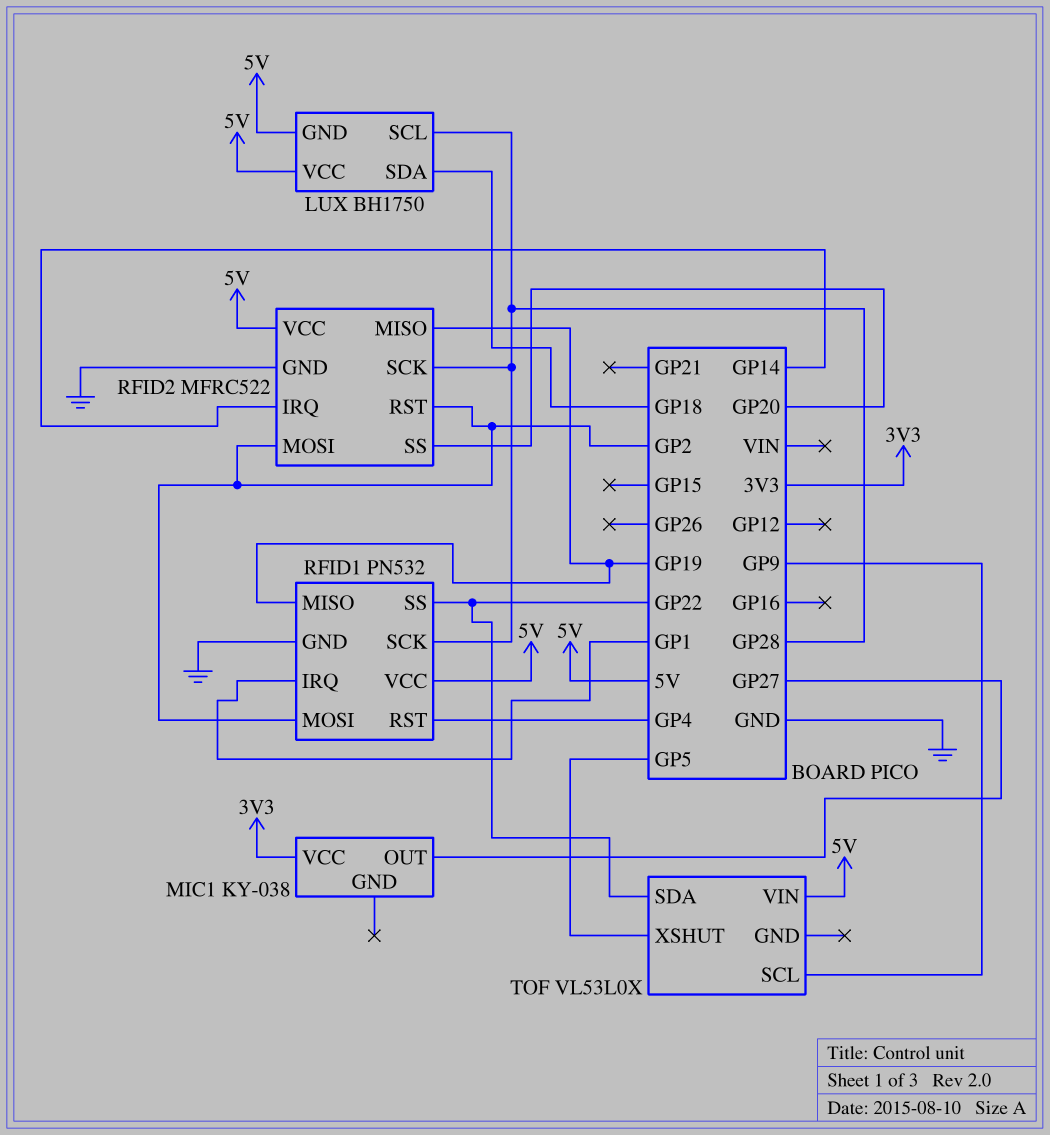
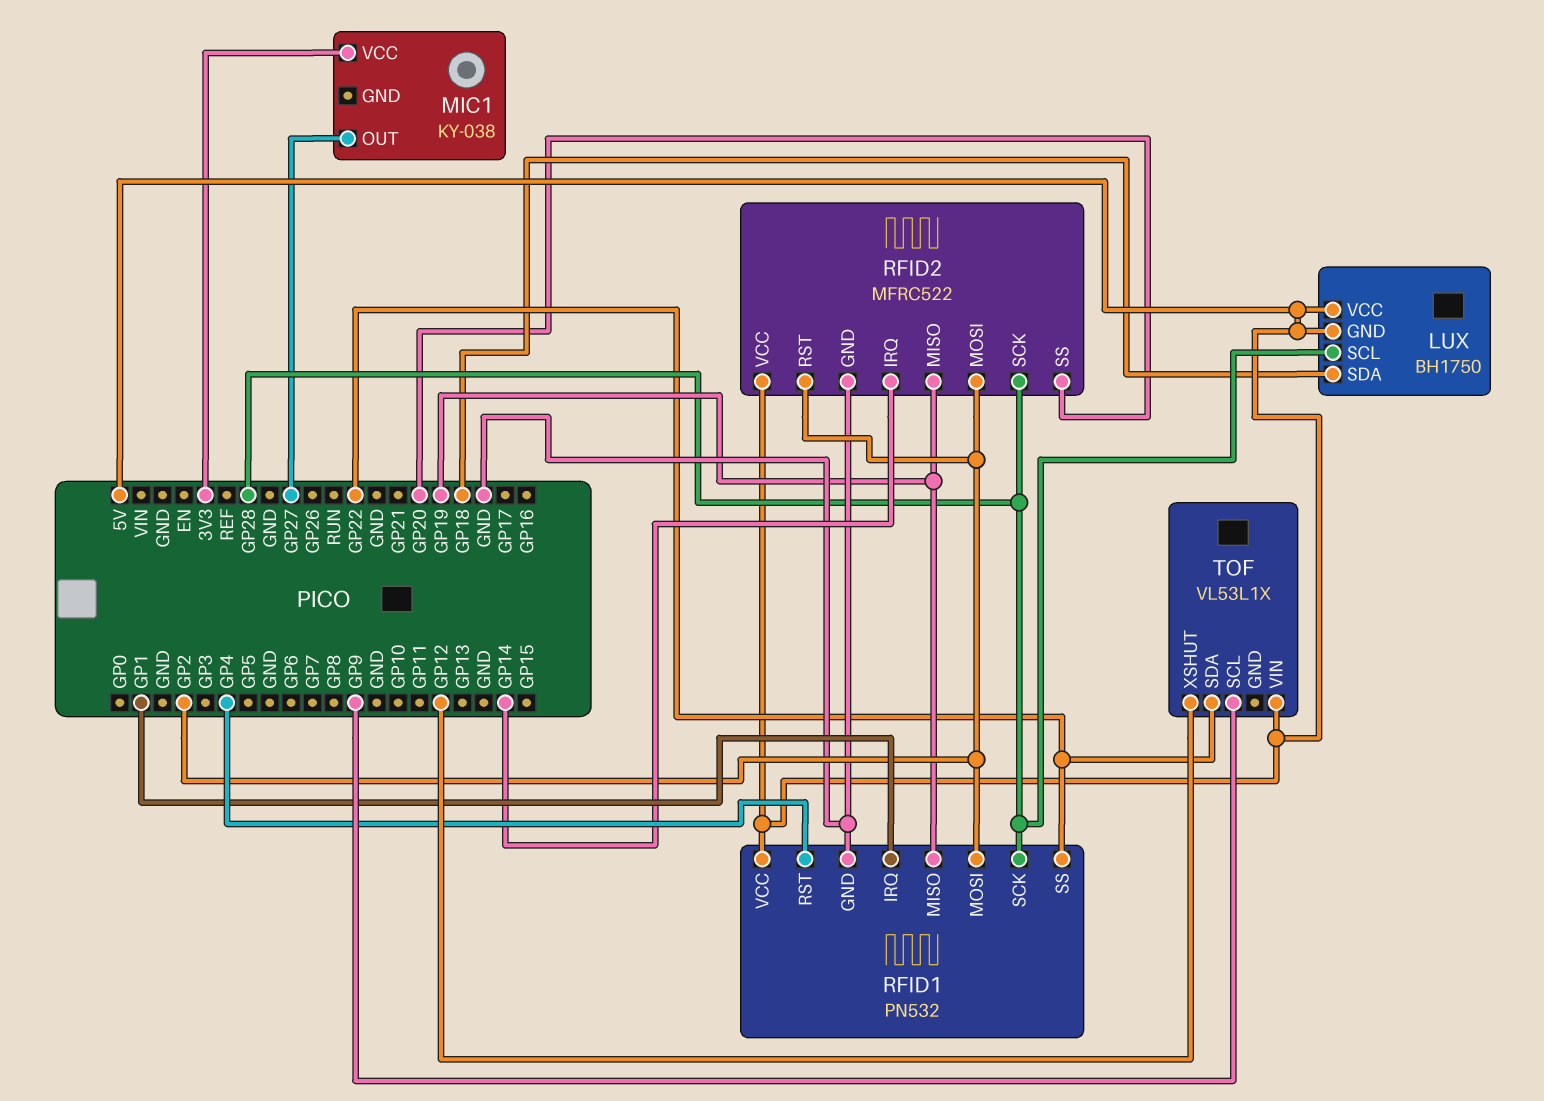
TOF: VL53L0X -> VL53L1X
TOF pin XSHUT: GP5 -> GP12

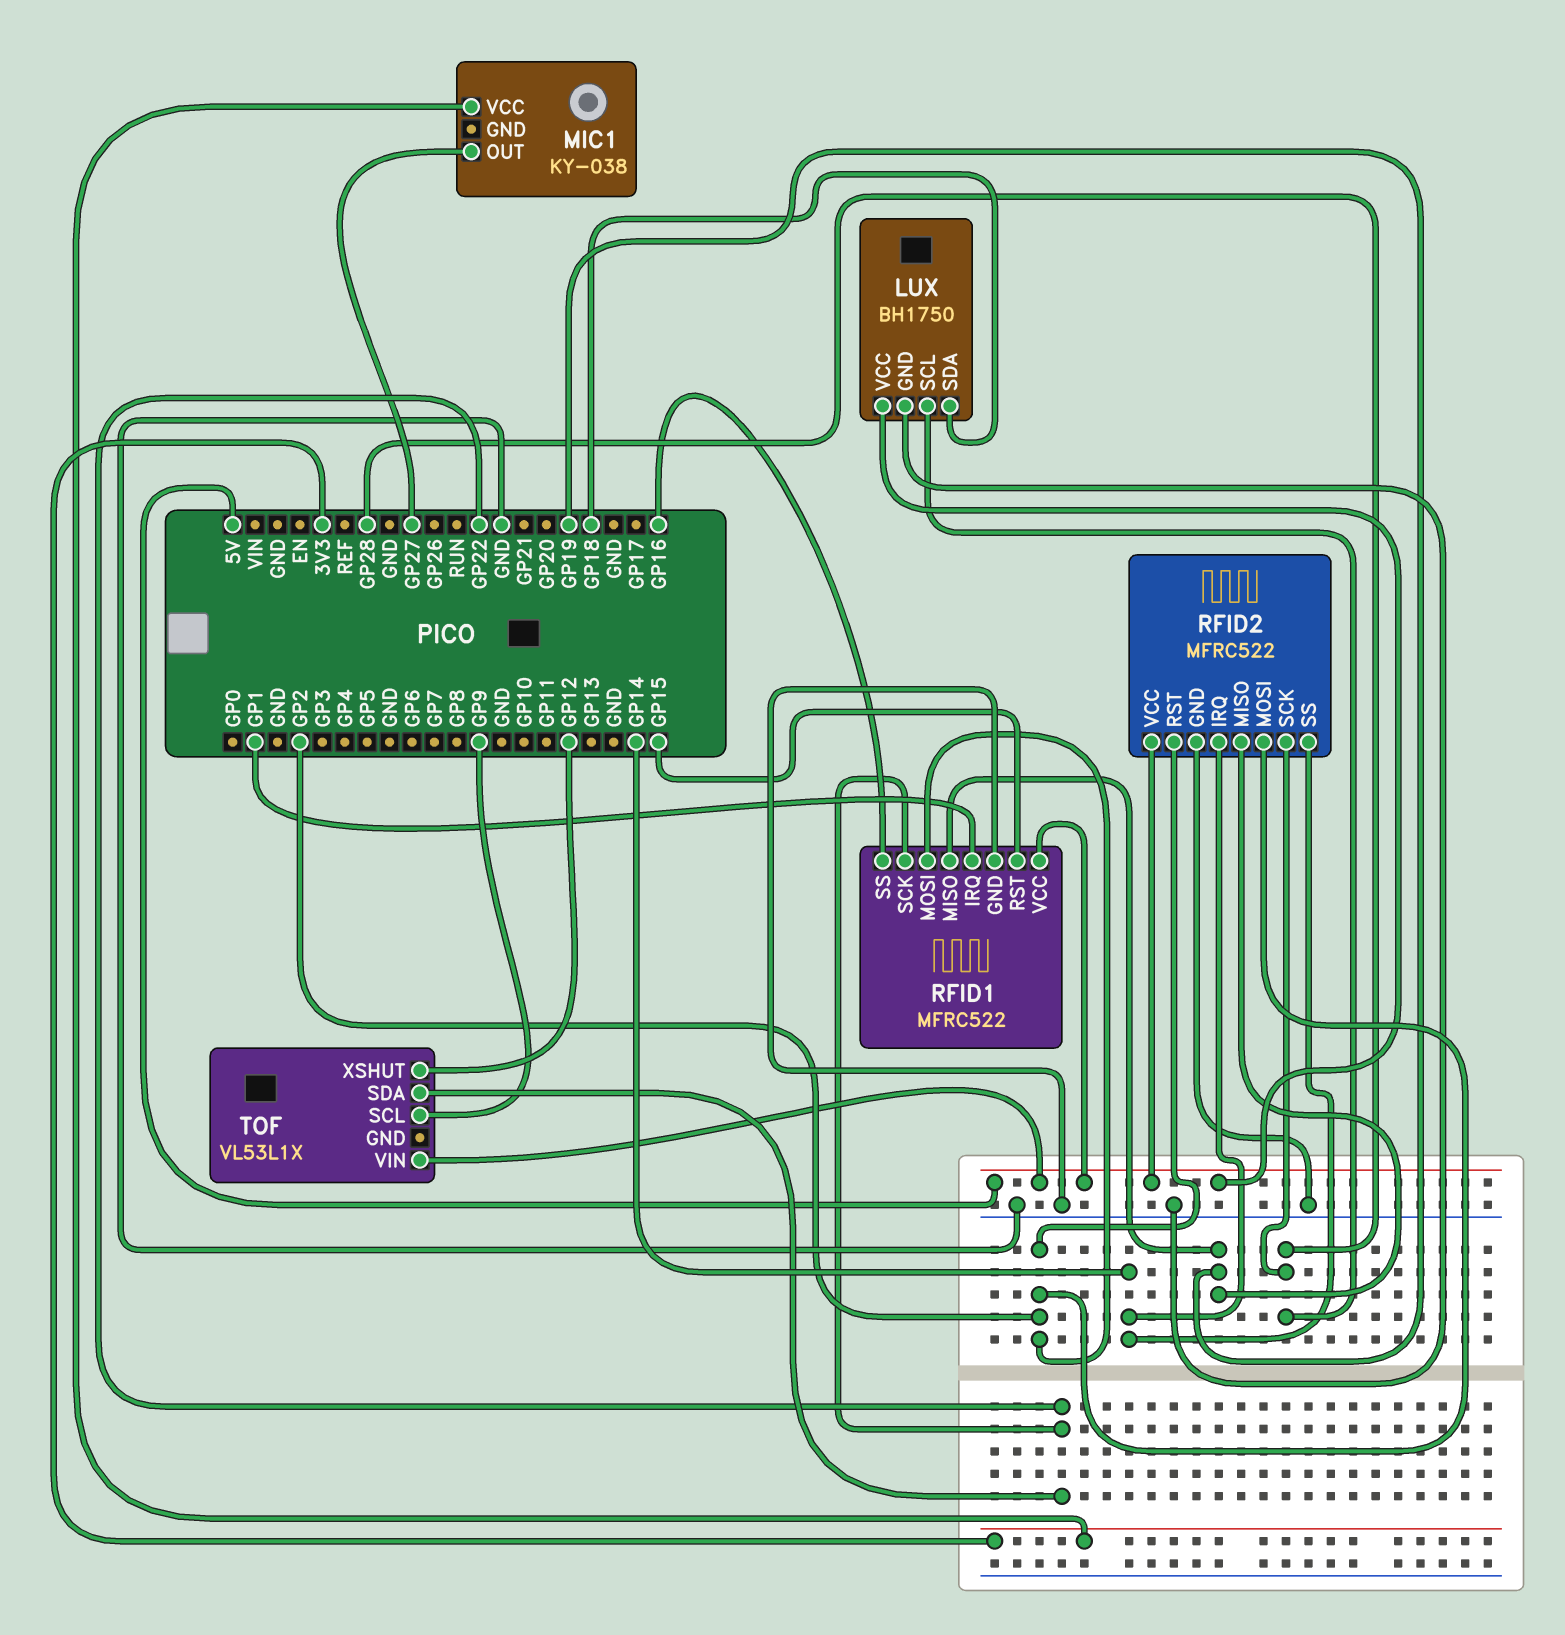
LUX pin GND: 5V -> GND
RFID1: PN532 -> MFRC522
RFID1 pin RST: GP4 -> GP15
RFID1 pin SCK: GP28 -> GP22
RFID1 pin SS: GP22 -> GP16
RFID2 pin SS: GP20 -> GP14

